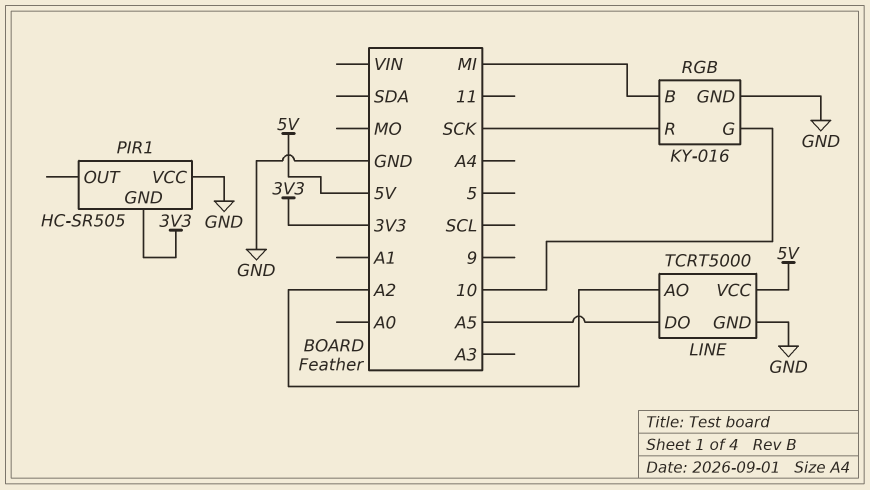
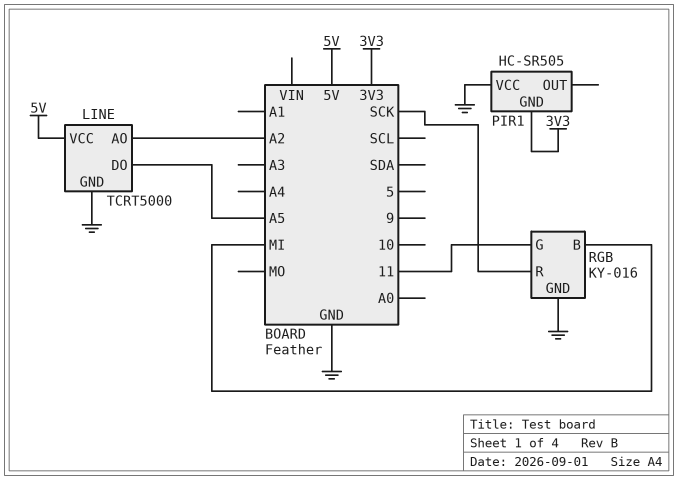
RGB pin G: 10 -> 11

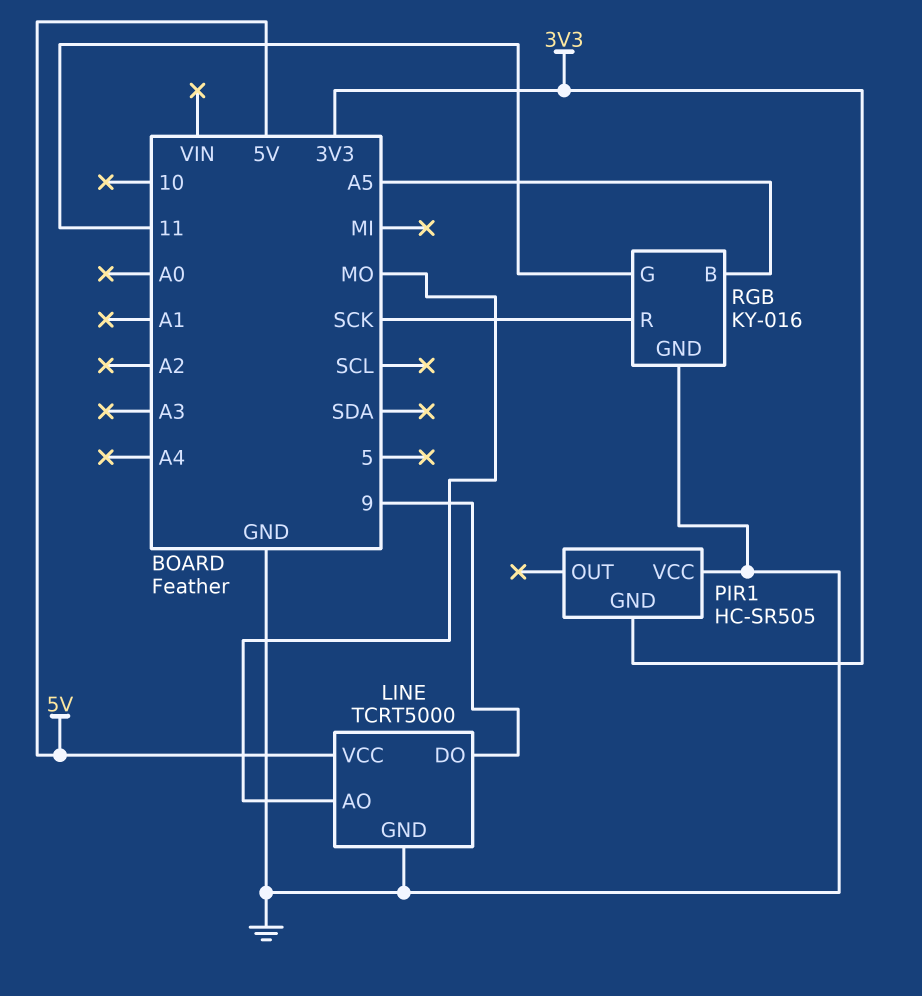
LINE pin AO: A2 -> MO
LINE pin DO: A5 -> 9
RGB pin B: MI -> A5

